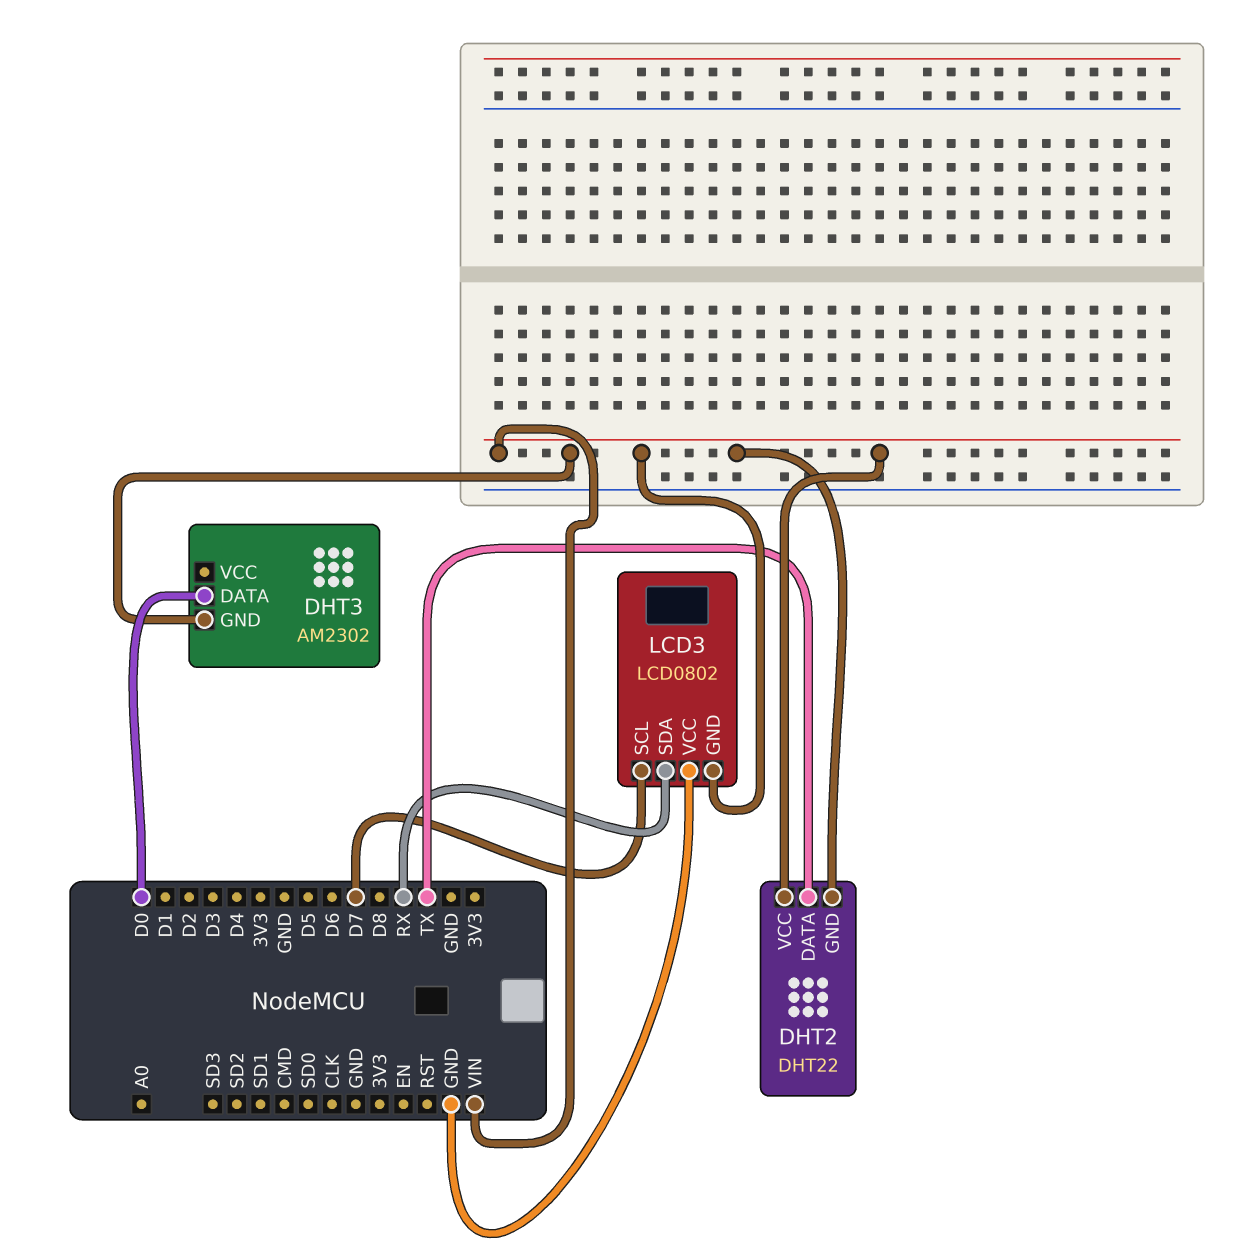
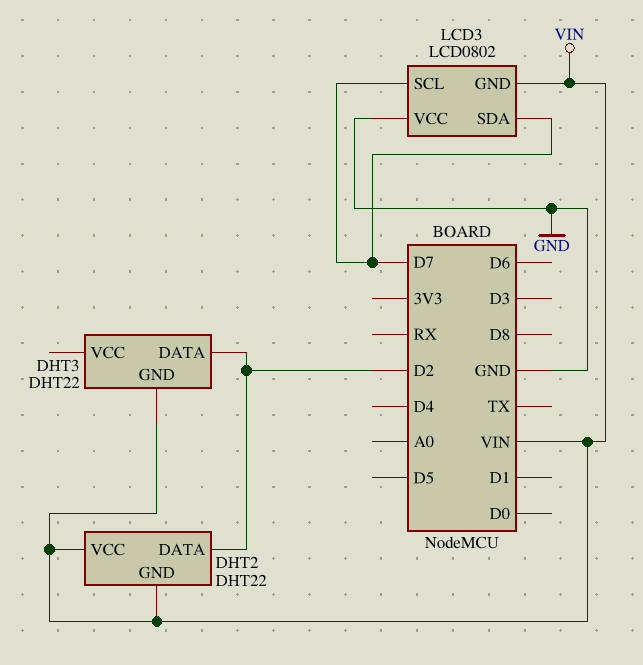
DHT2 pin DATA: TX -> D2
DHT3: AM2302 -> DHT22
DHT3 pin DATA: D0 -> D2
LCD3 pin SDA: RX -> D7

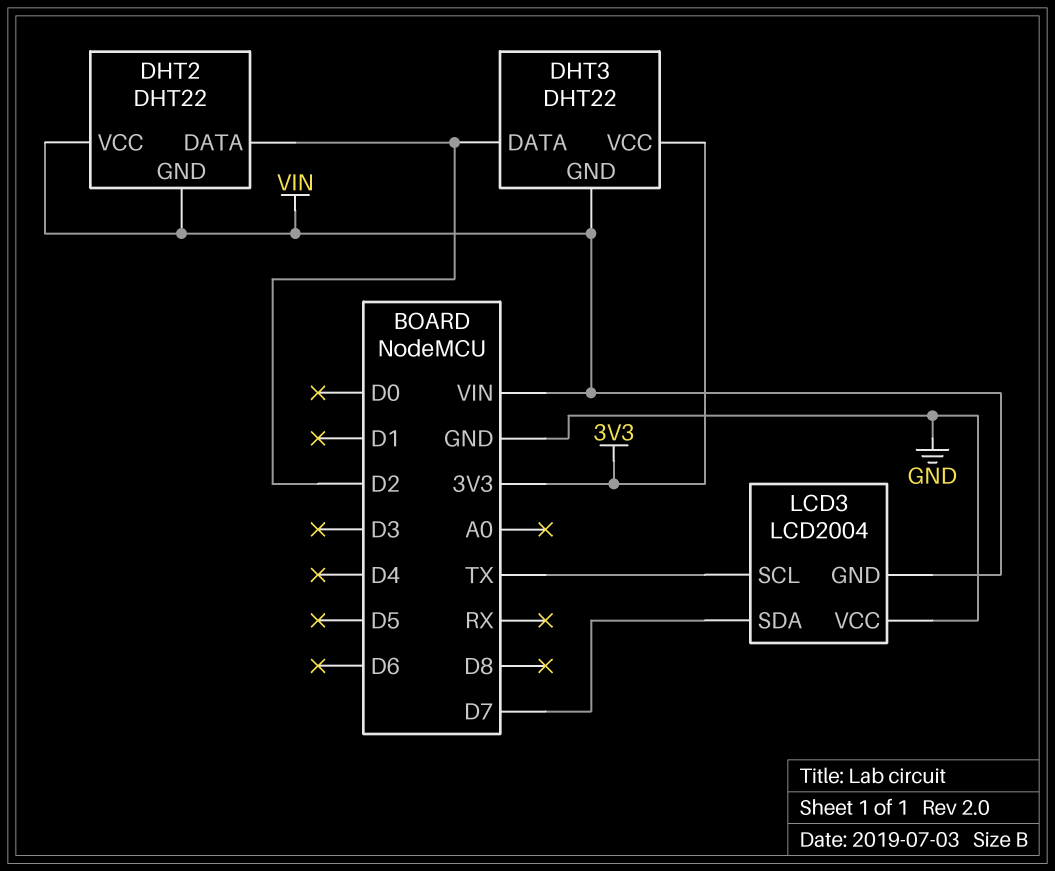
DHT3 pin VCC: none -> 3V3
LCD3: LCD0802 -> LCD2004
LCD3 pin SCL: D7 -> TX

